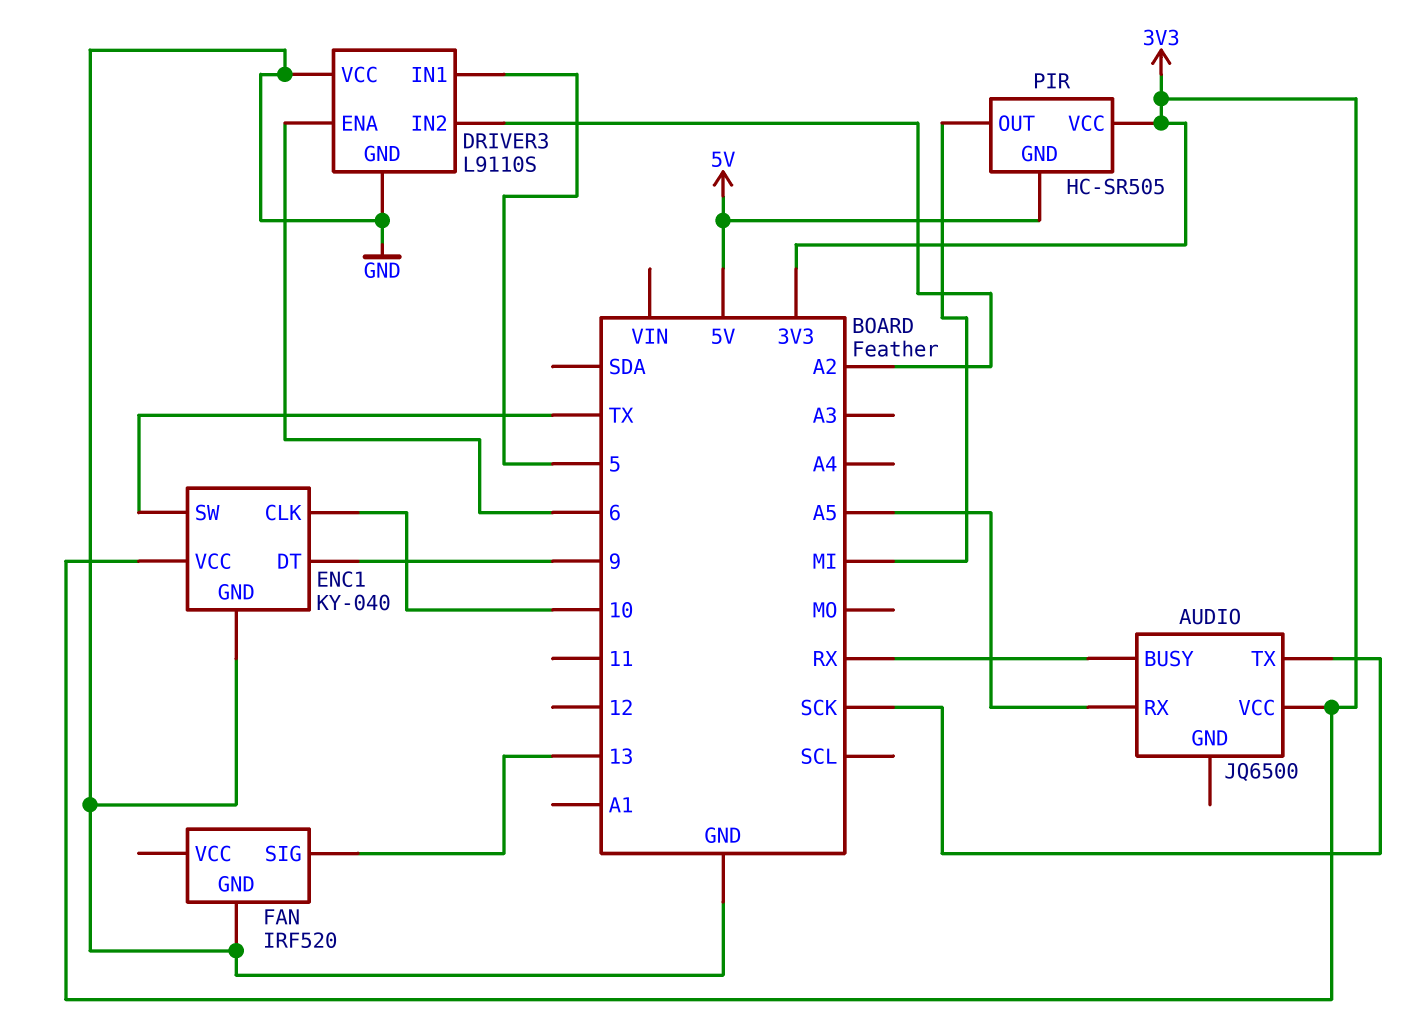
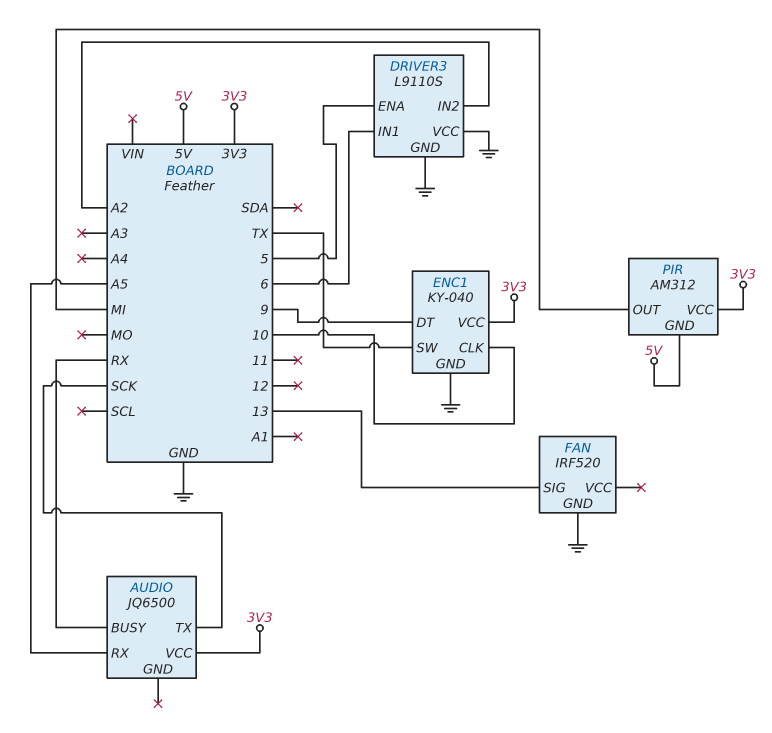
DRIVER3 pin ENA: 6 -> 5
DRIVER3 pin IN1: 5 -> 6
PIR: HC-SR505 -> AM312

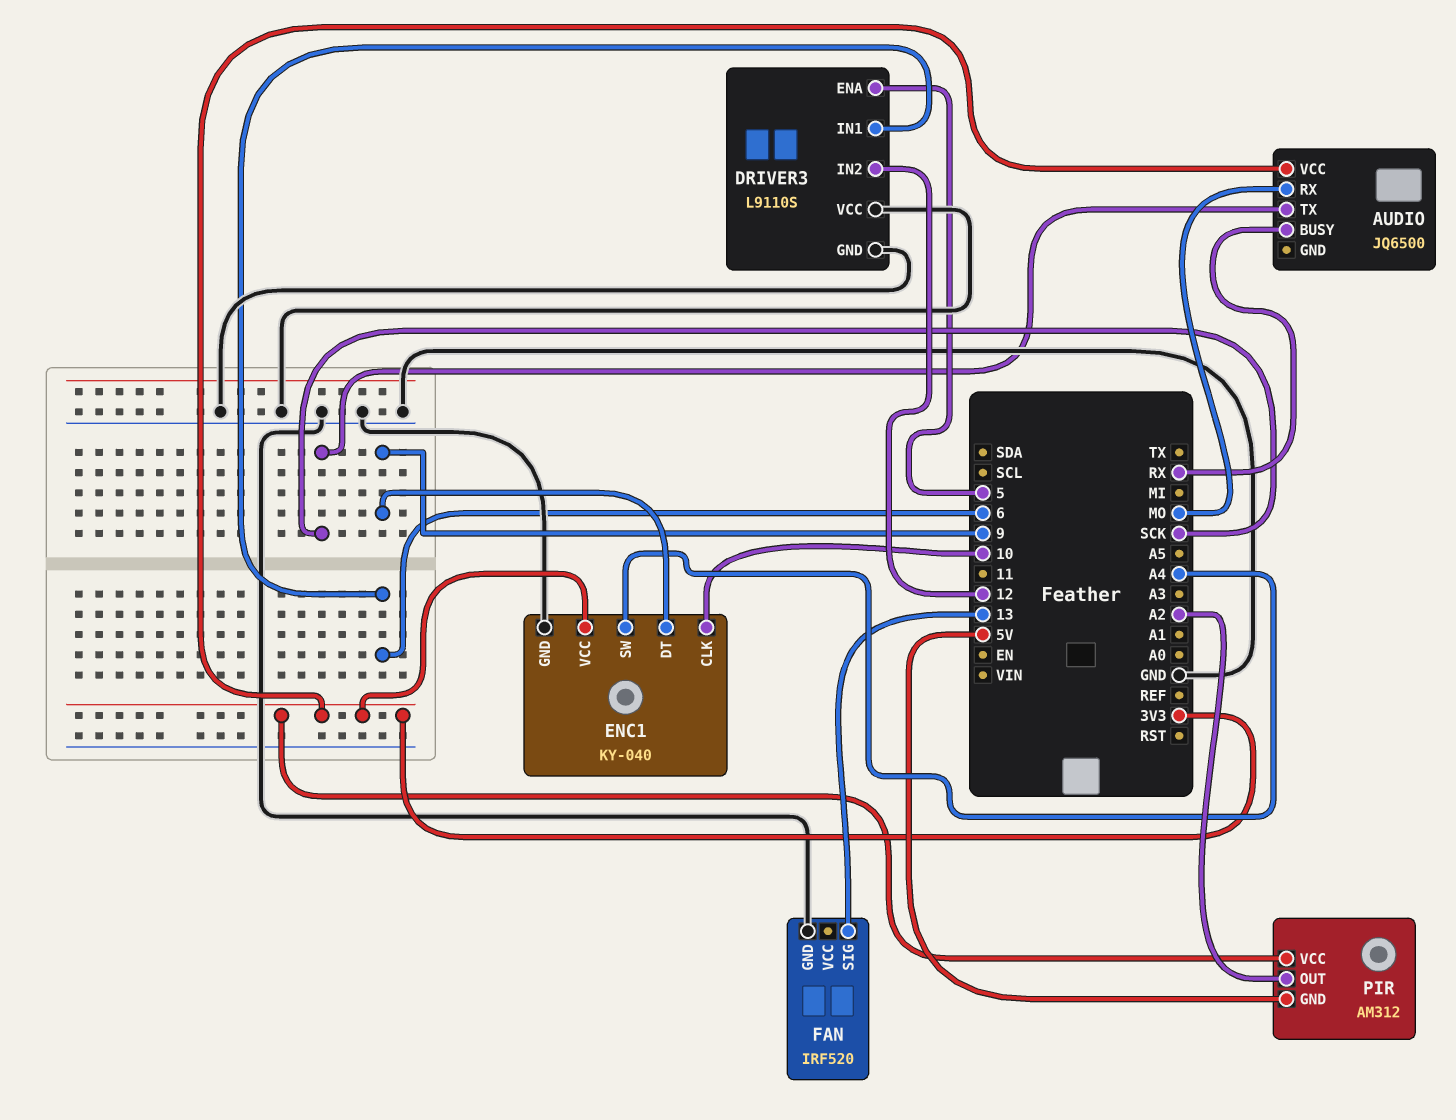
AUDIO pin RX: A5 -> MO
DRIVER3 pin IN2: A2 -> 12
ENC1 pin SW: TX -> A4
PIR pin OUT: MI -> A2

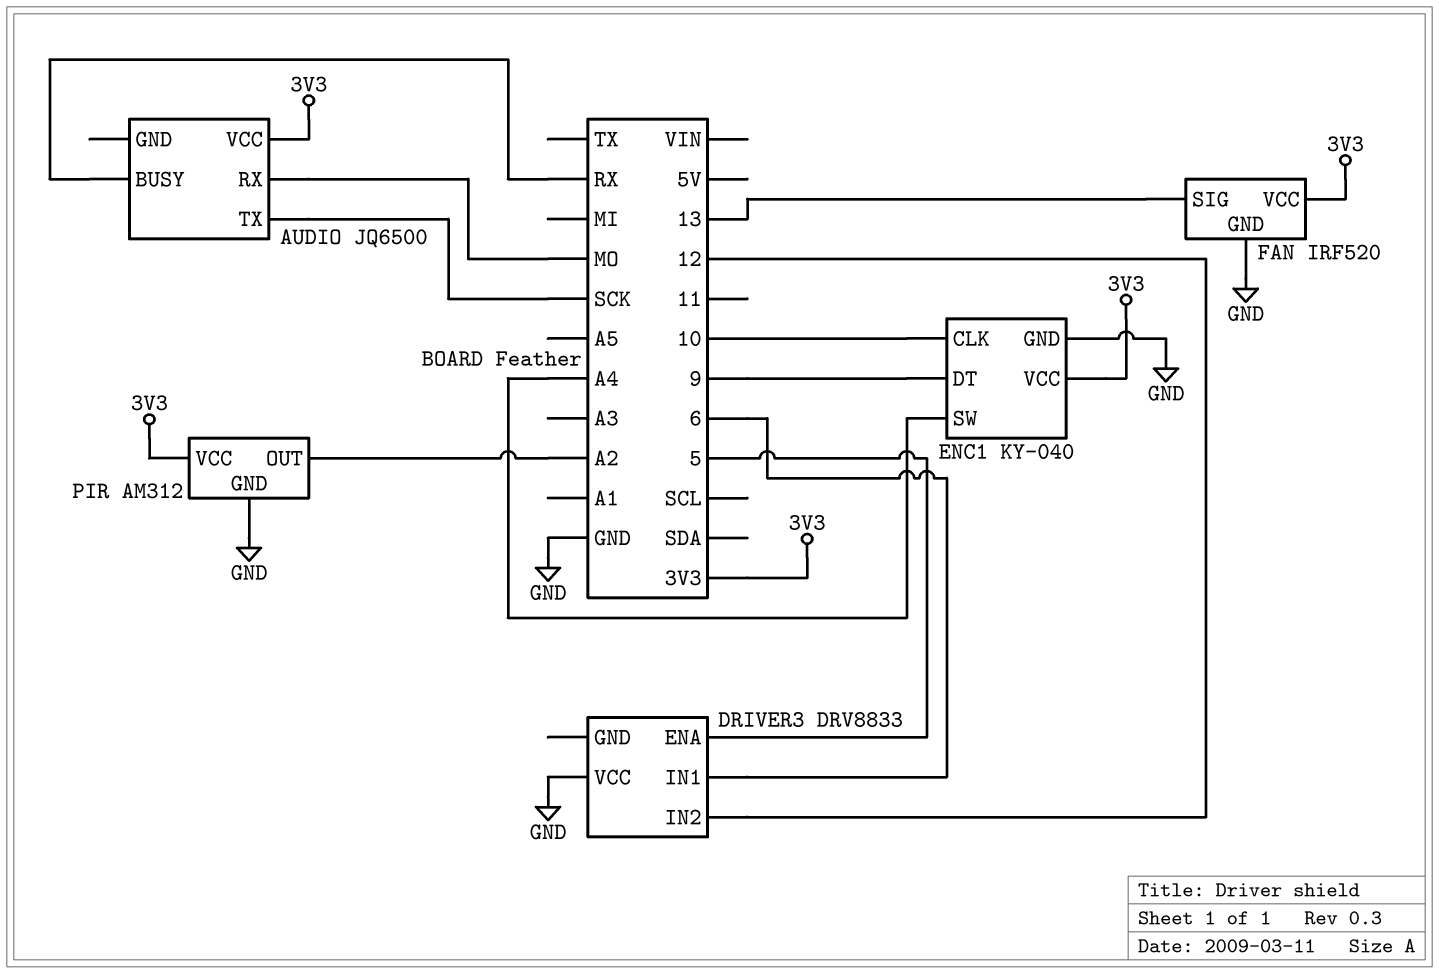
DRIVER3: L9110S -> DRV8833
DRIVER3 pin GND: GND -> none
FAN pin VCC: none -> 3V3
PIR pin GND: 5V -> GND

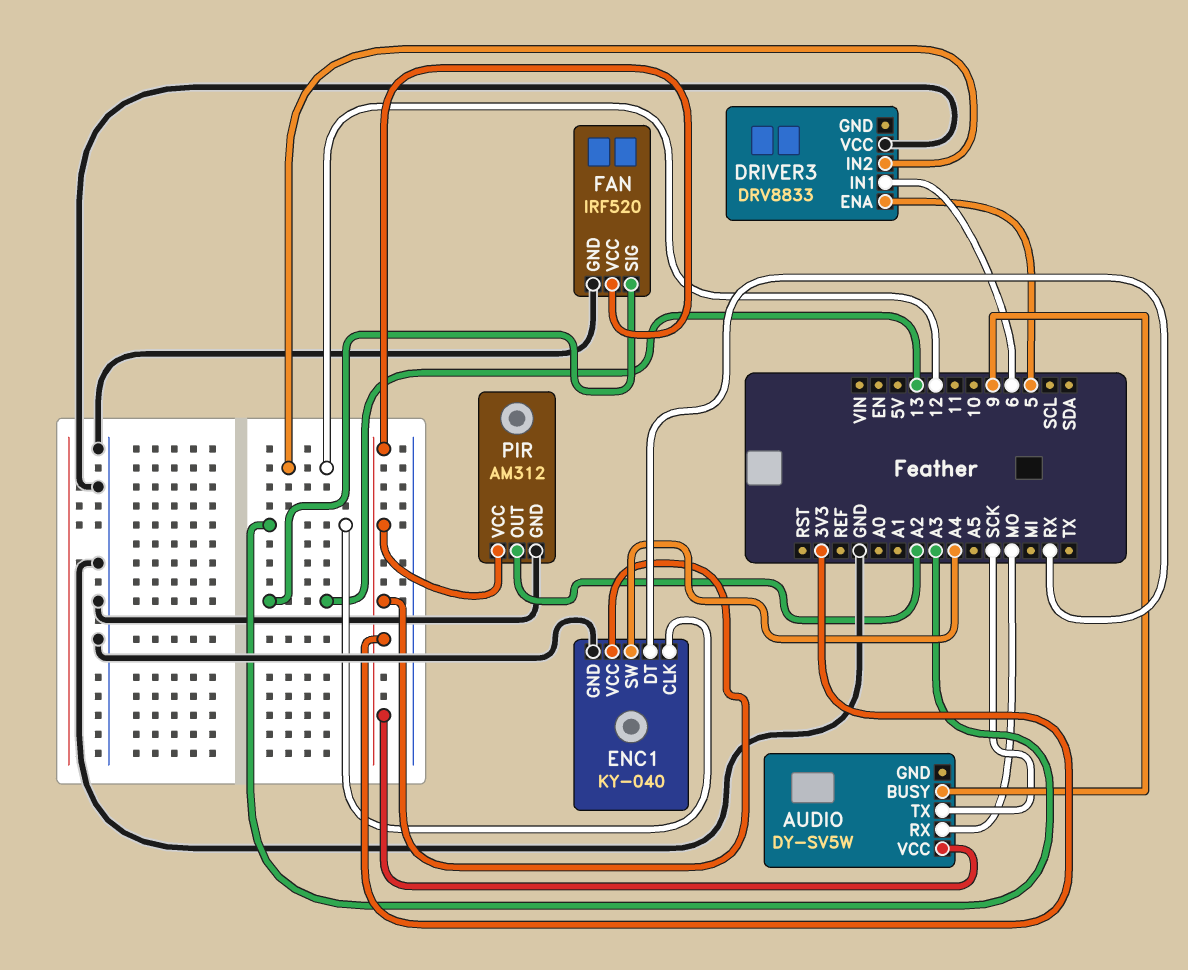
AUDIO: JQ6500 -> DY-SV5W
AUDIO pin BUSY: RX -> 9
ENC1 pin CLK: 10 -> A3
ENC1 pin DT: 9 -> RX

